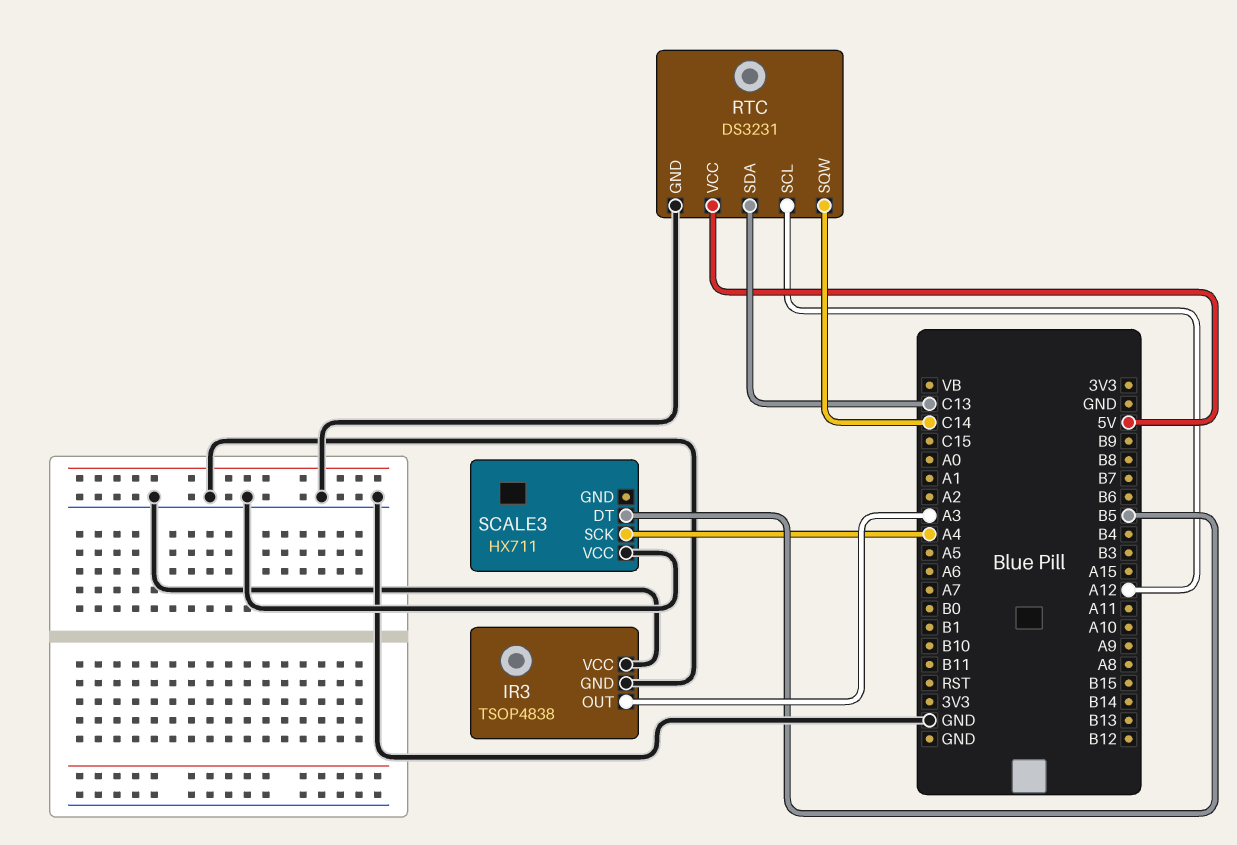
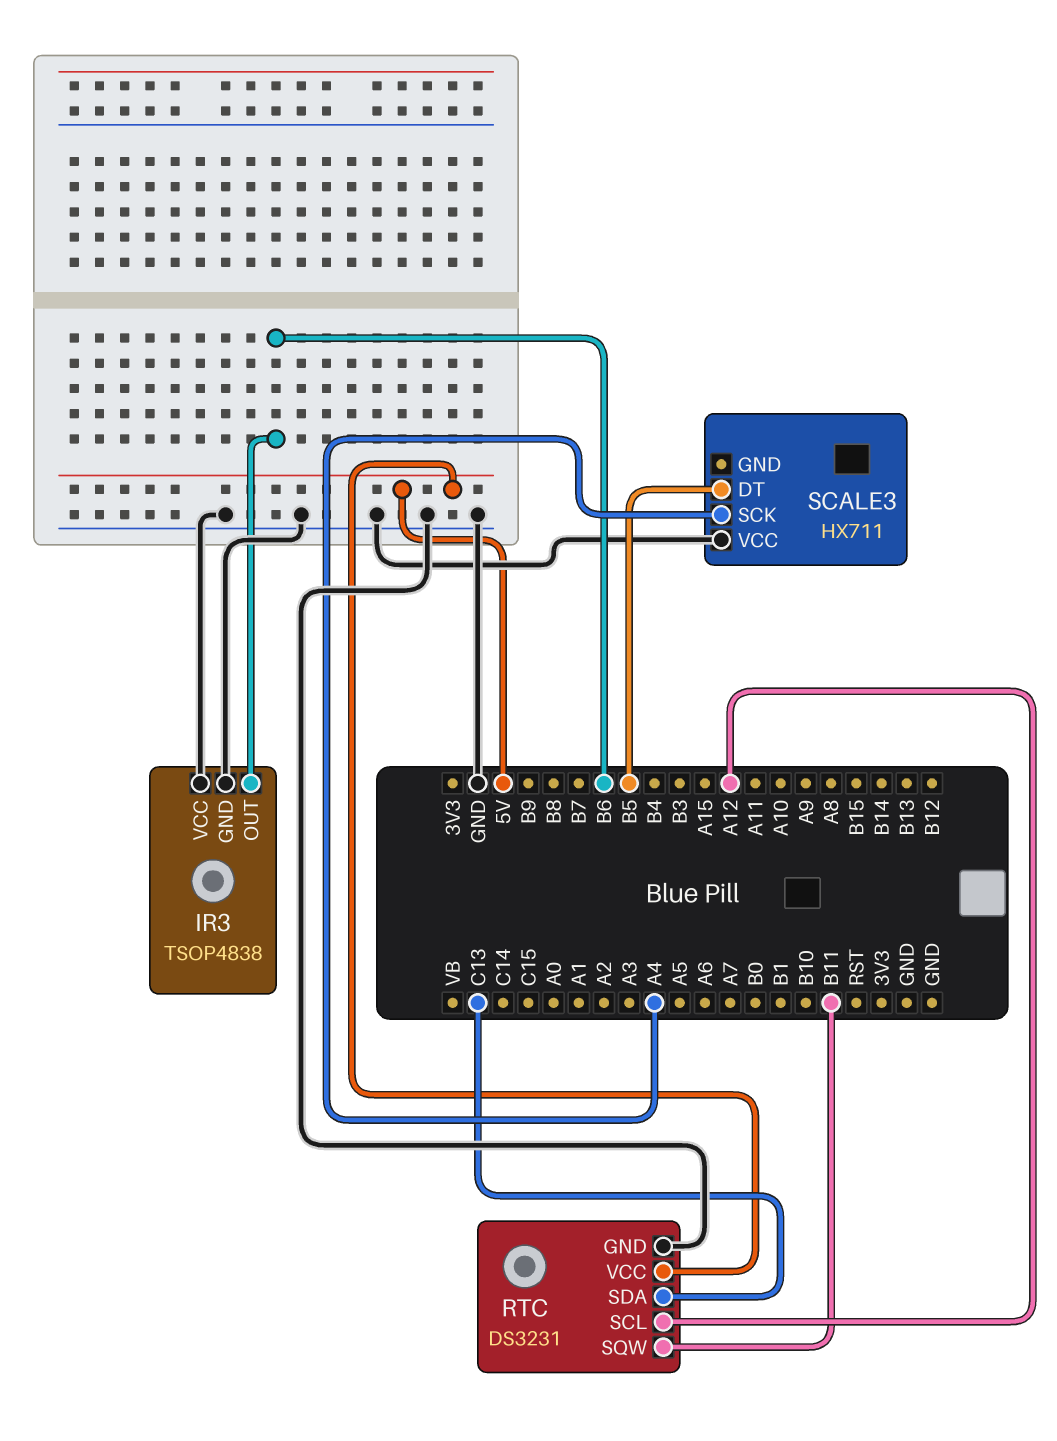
IR3 pin OUT: A3 -> B6
RTC pin SQW: C14 -> B11

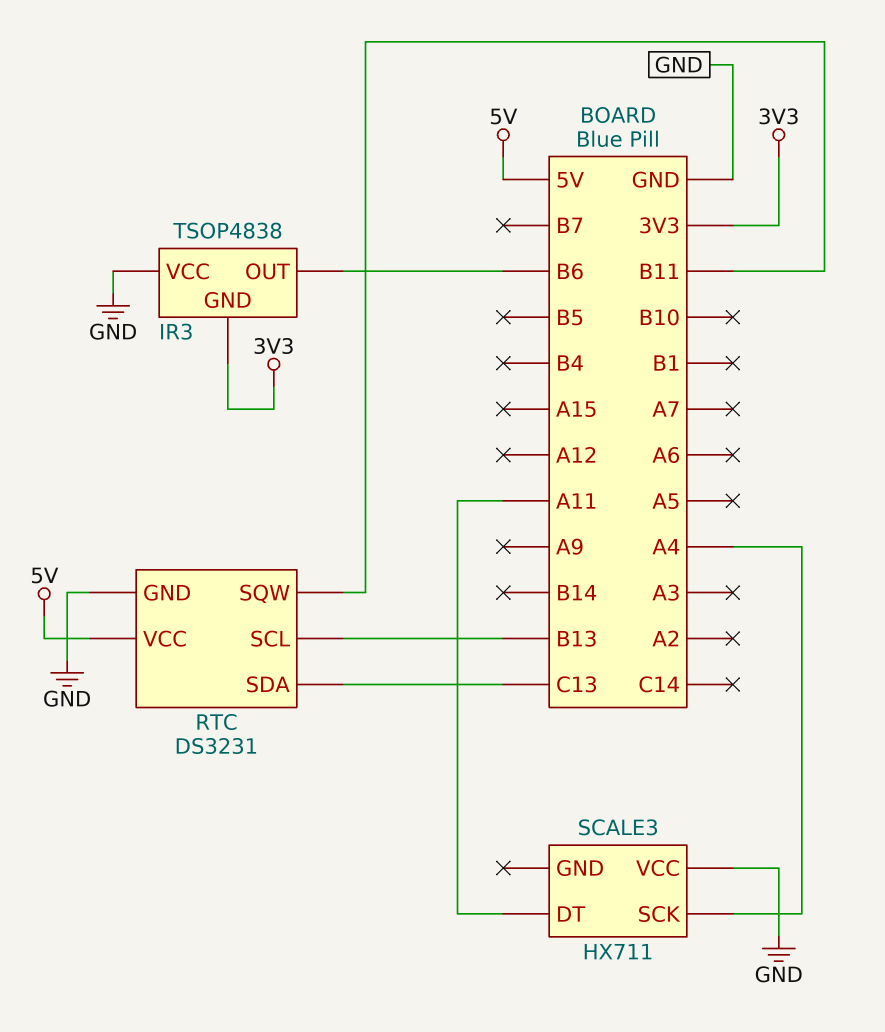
IR3 pin GND: GND -> 3V3
RTC pin SCL: A12 -> B13
SCALE3 pin DT: B5 -> A11

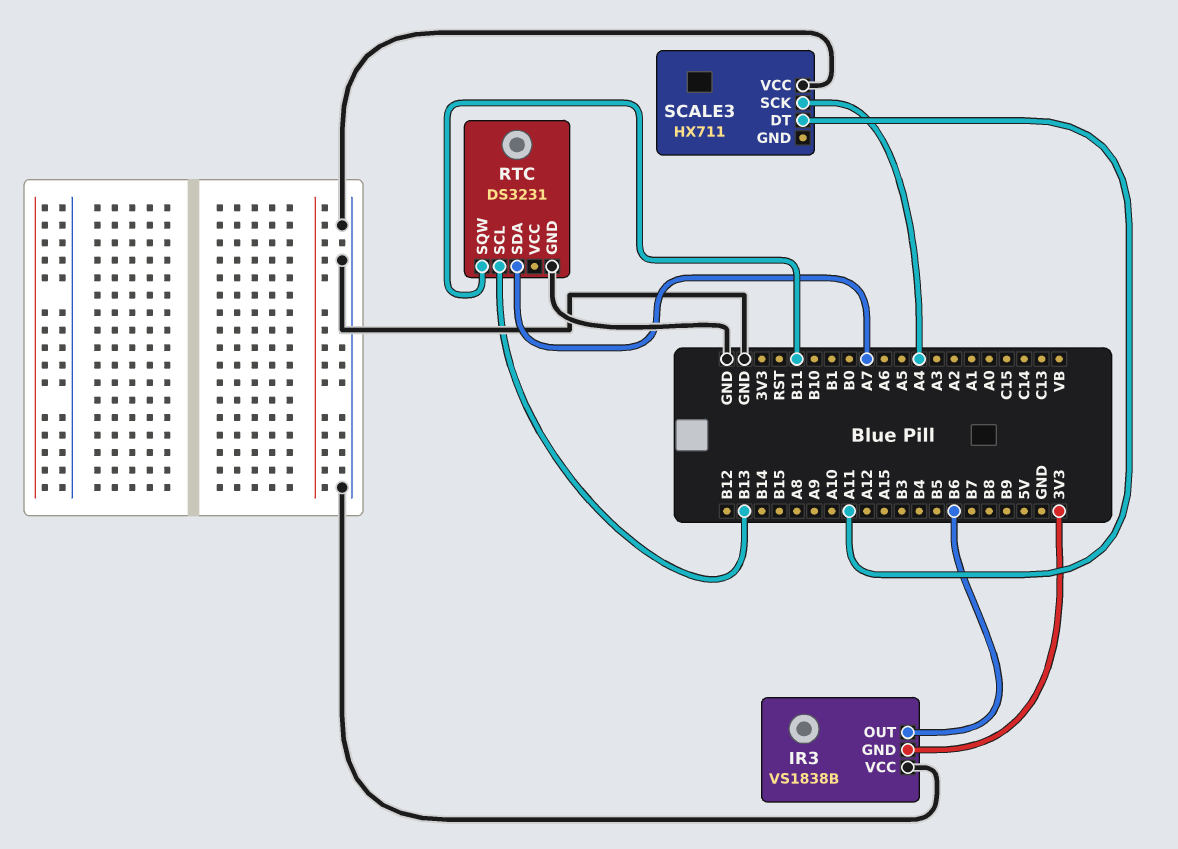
IR3: TSOP4838 -> VS1838B
RTC pin SDA: C13 -> A7
RTC pin VCC: 5V -> none

